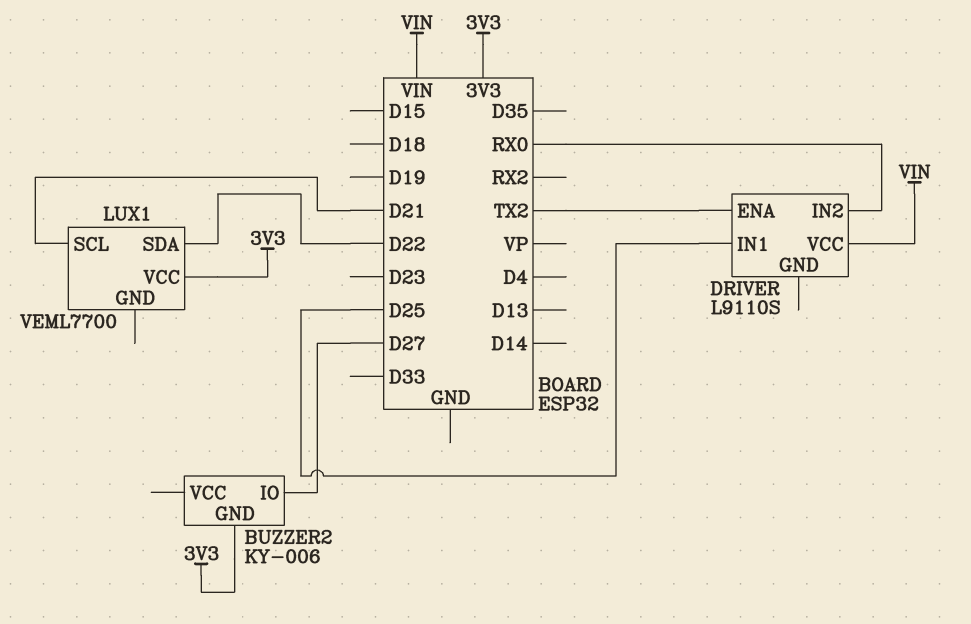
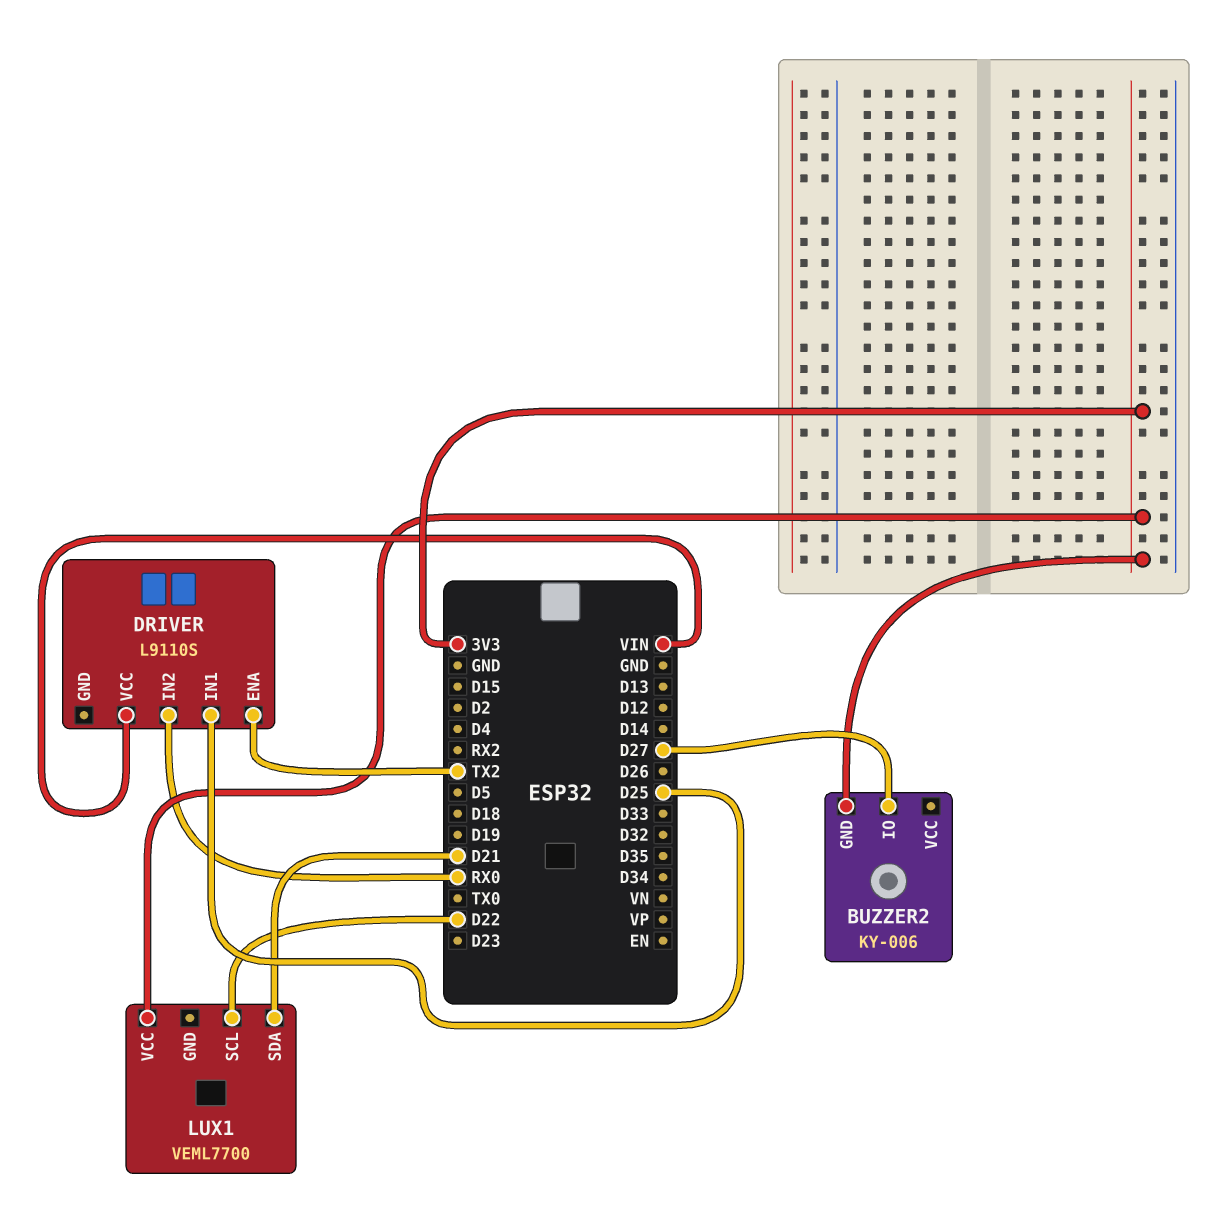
LUX1 pin SCL: D21 -> D22
LUX1 pin SDA: D22 -> D21

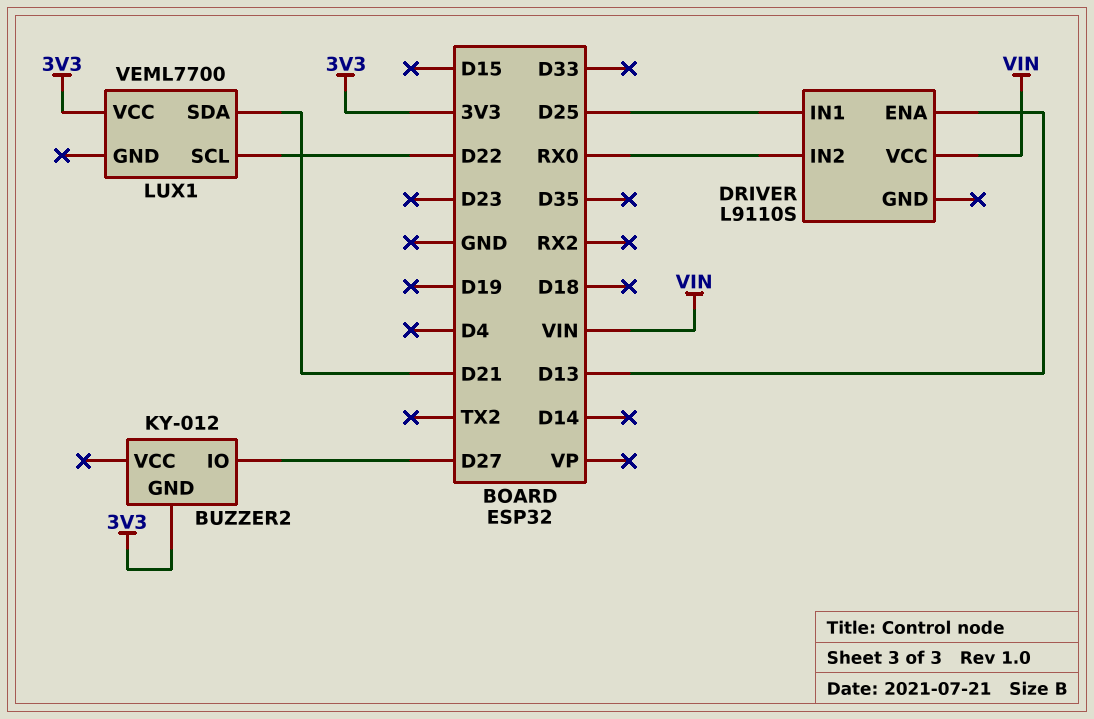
BUZZER2: KY-006 -> KY-012
DRIVER pin ENA: TX2 -> D13

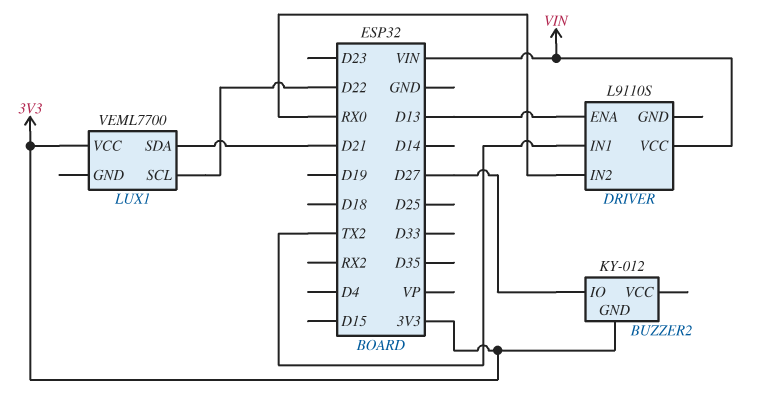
DRIVER pin IN1: D25 -> TX2

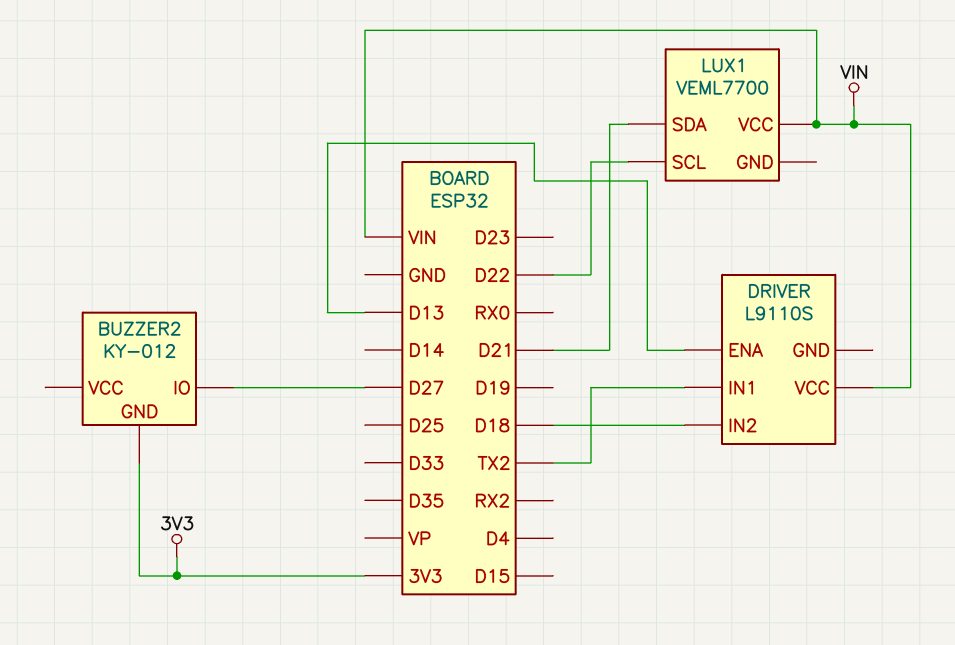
DRIVER pin IN2: RX0 -> D18
LUX1 pin VCC: 3V3 -> VIN

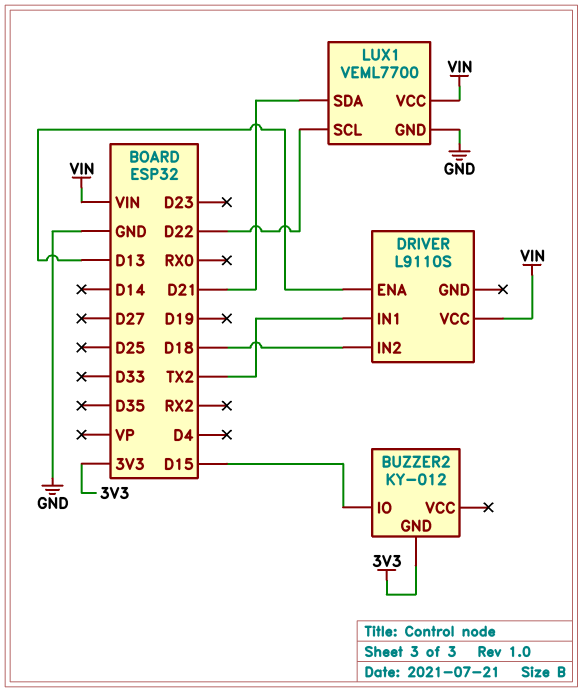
BUZZER2 pin IO: D27 -> D15
LUX1 pin GND: none -> GND

